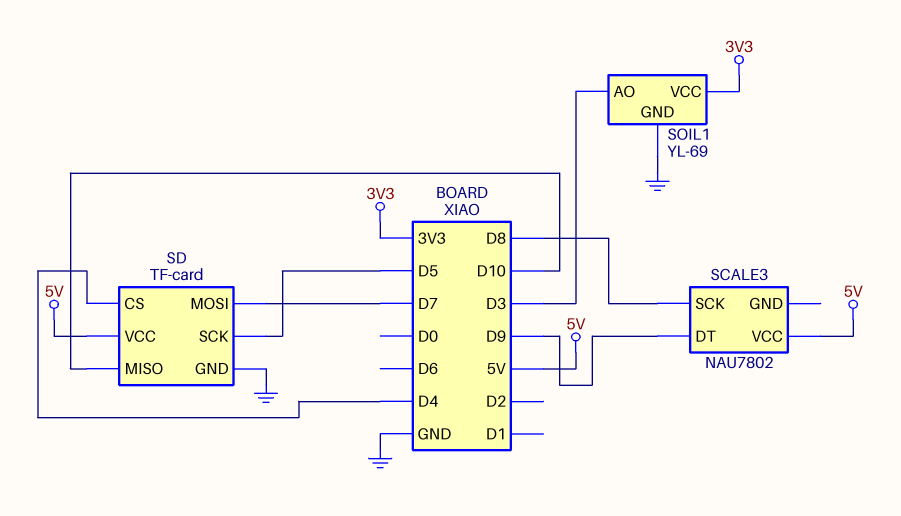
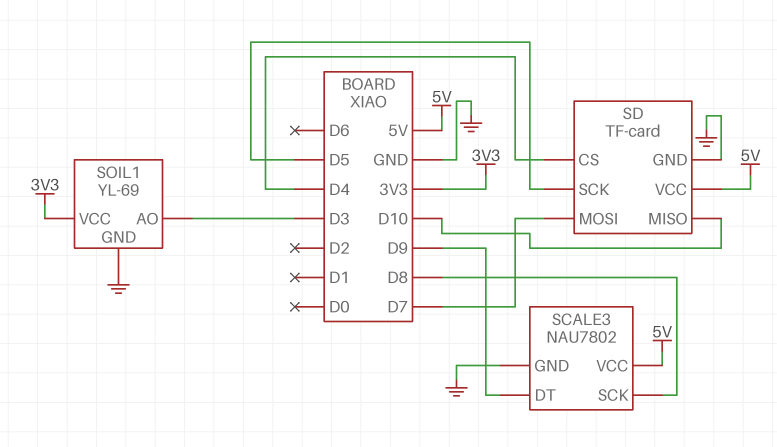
SCALE3 pin GND: none -> GND

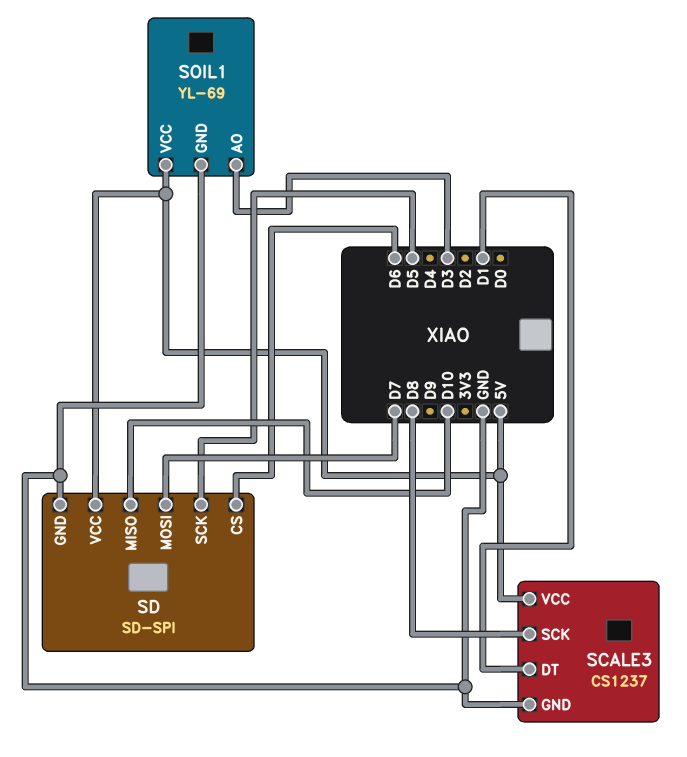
SCALE3: NAU7802 -> CS1237
SCALE3 pin DT: D9 -> D1
SD: TF-card -> SD-SPI
SD pin CS: D4 -> D6
SOIL1 pin VCC: 3V3 -> 5V

